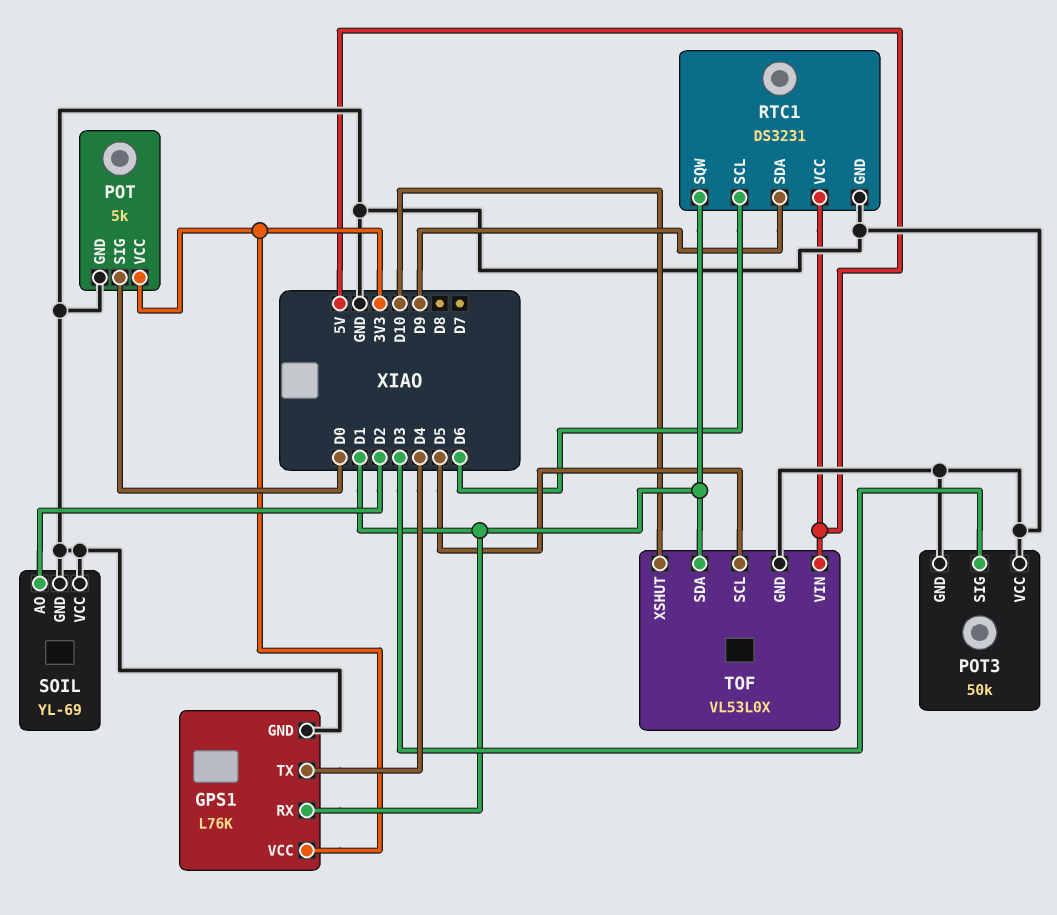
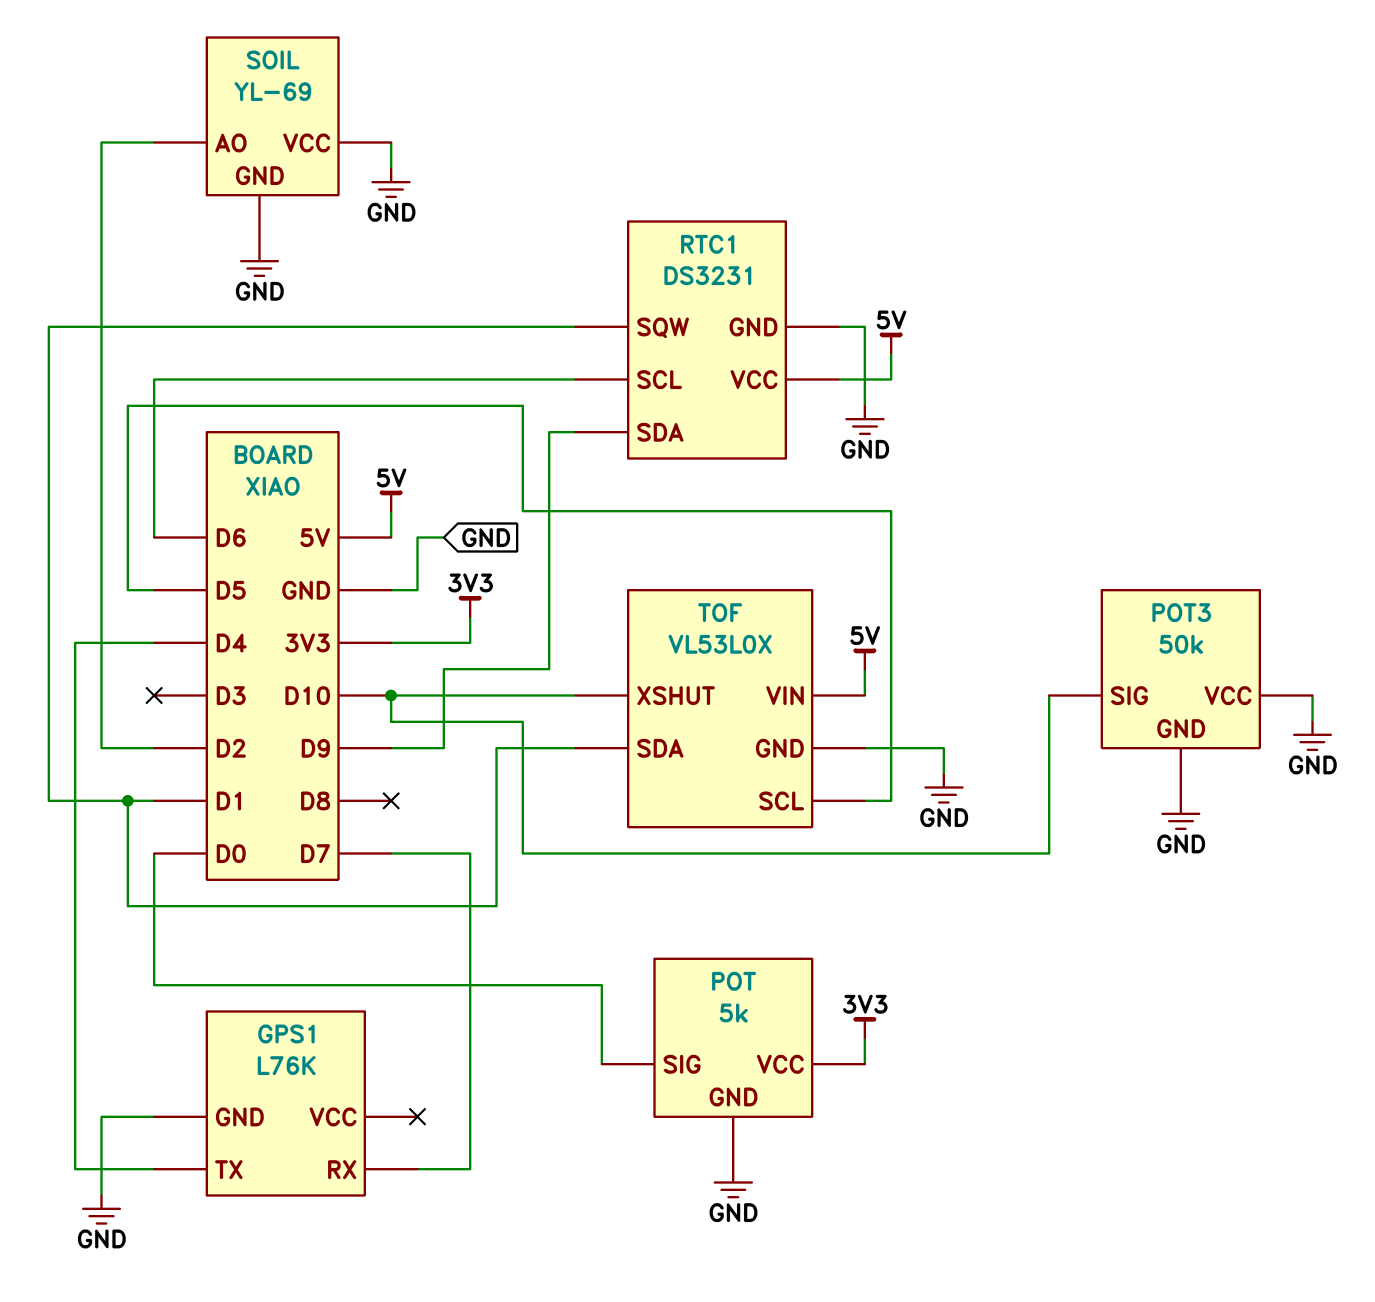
GPS1 pin RX: D1 -> D7
GPS1 pin VCC: 3V3 -> none
POT3 pin SIG: D3 -> D10

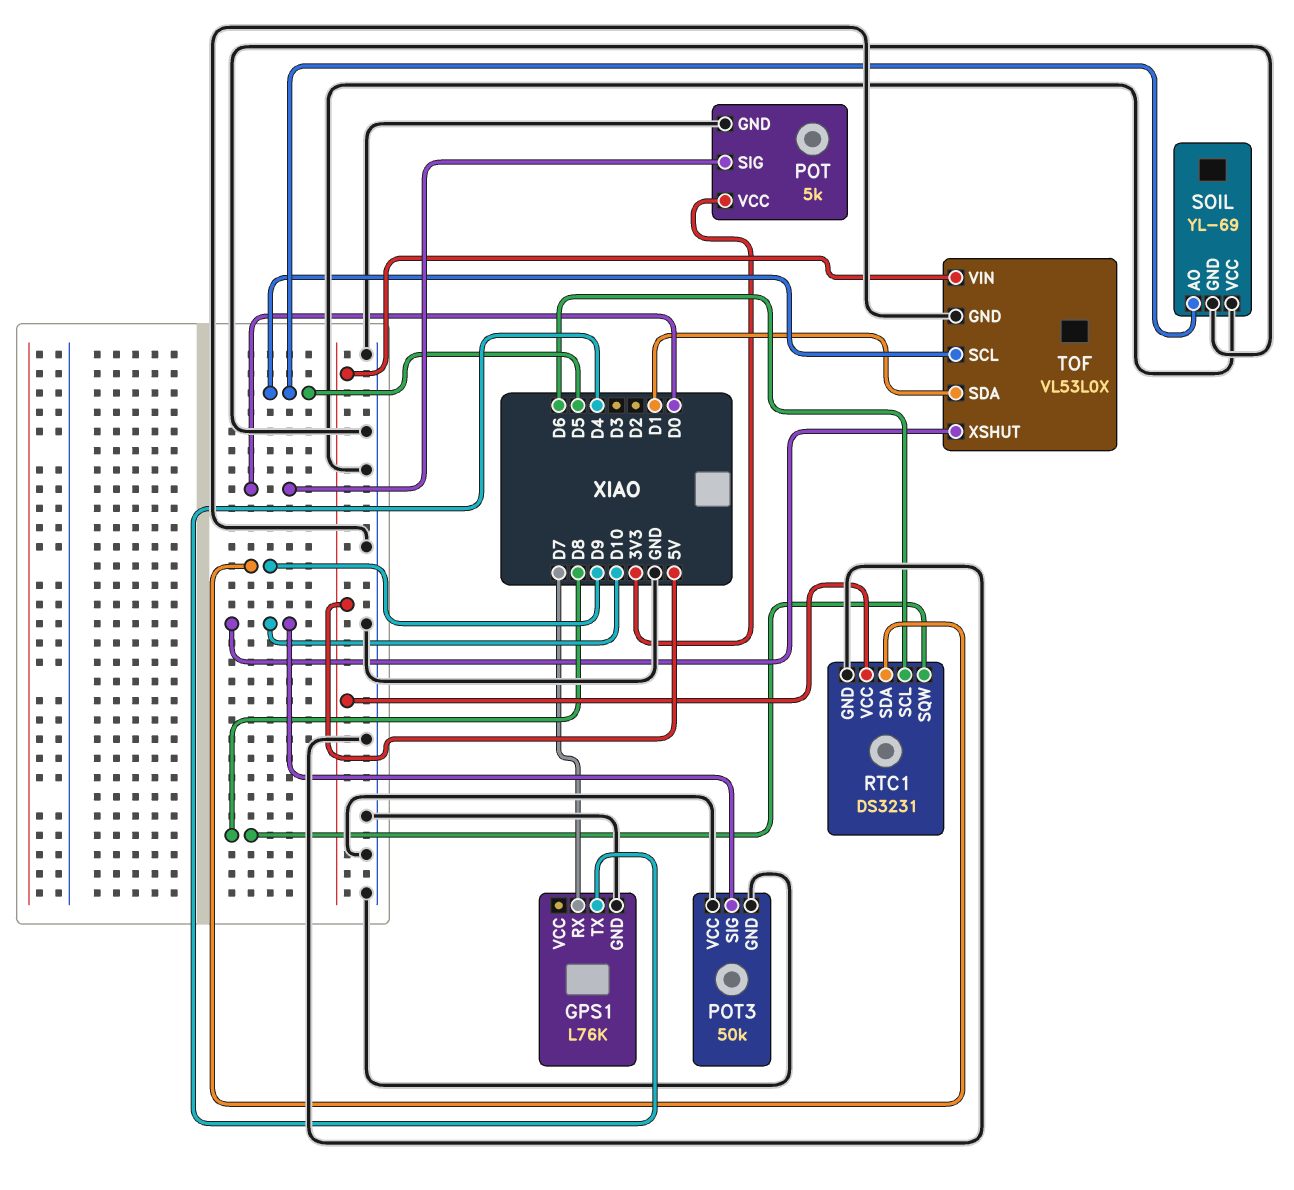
RTC1 pin SQW: D1 -> D8
SOIL pin AO: D2 -> D5

